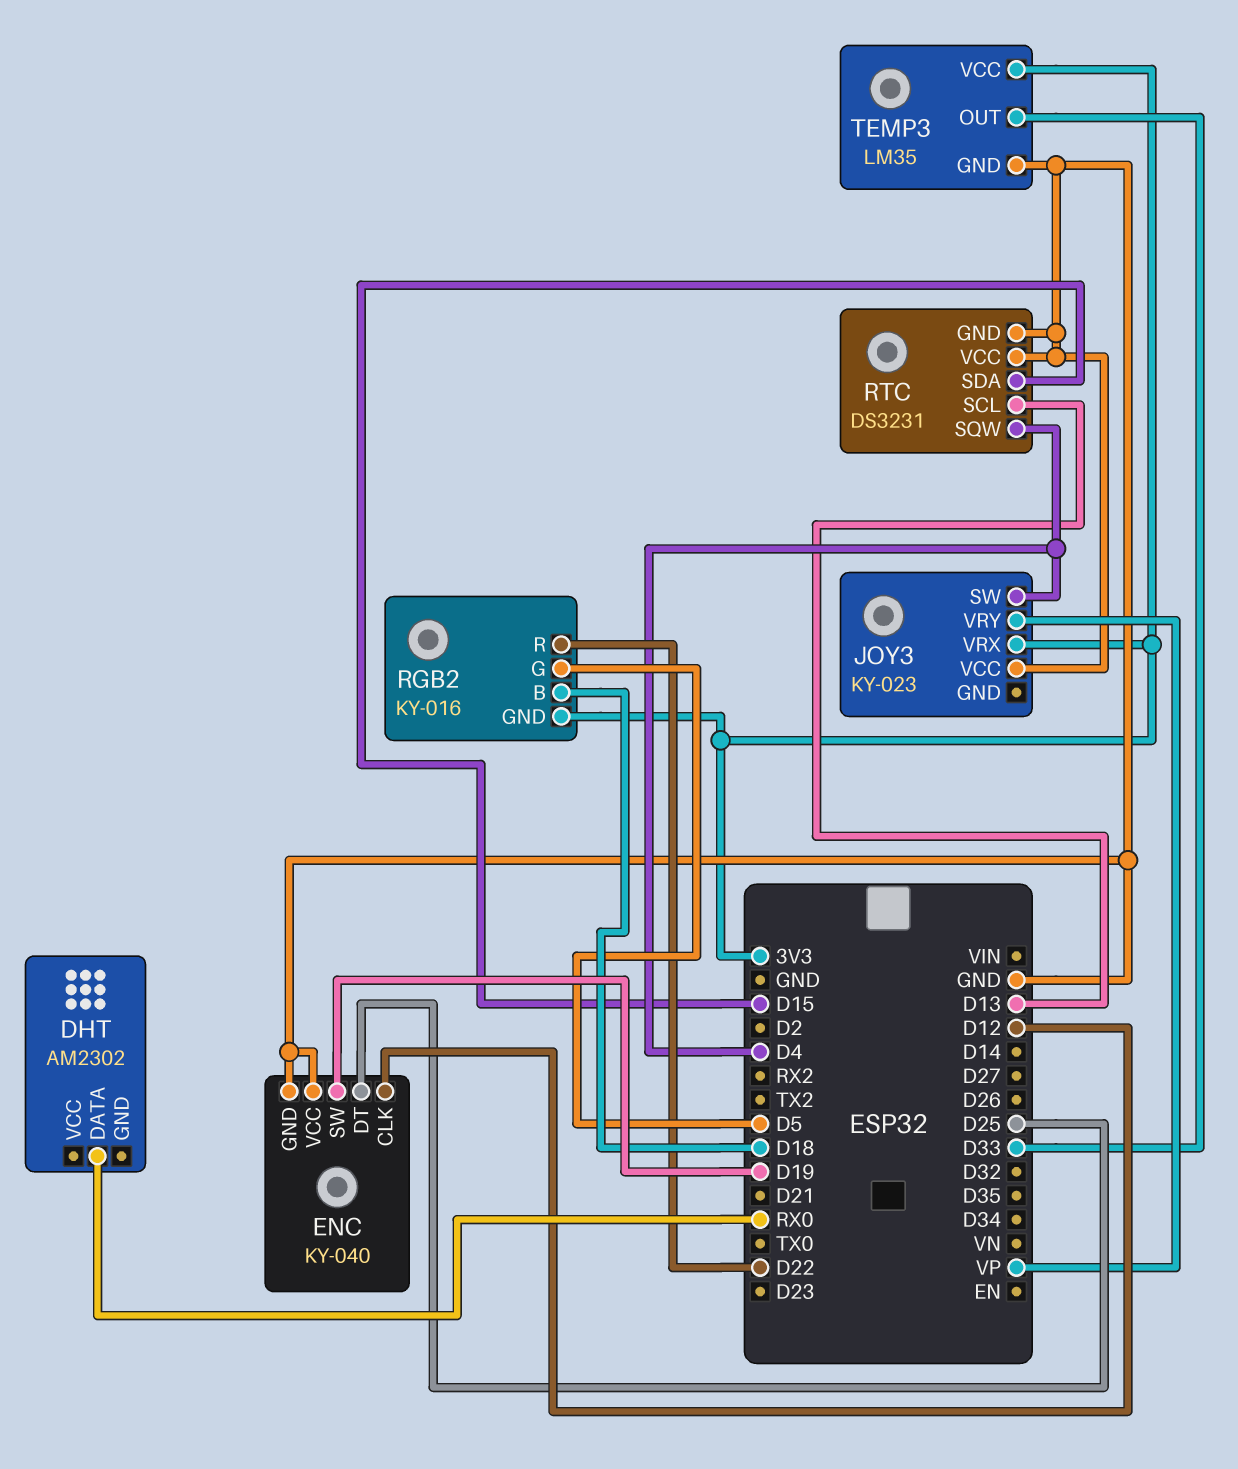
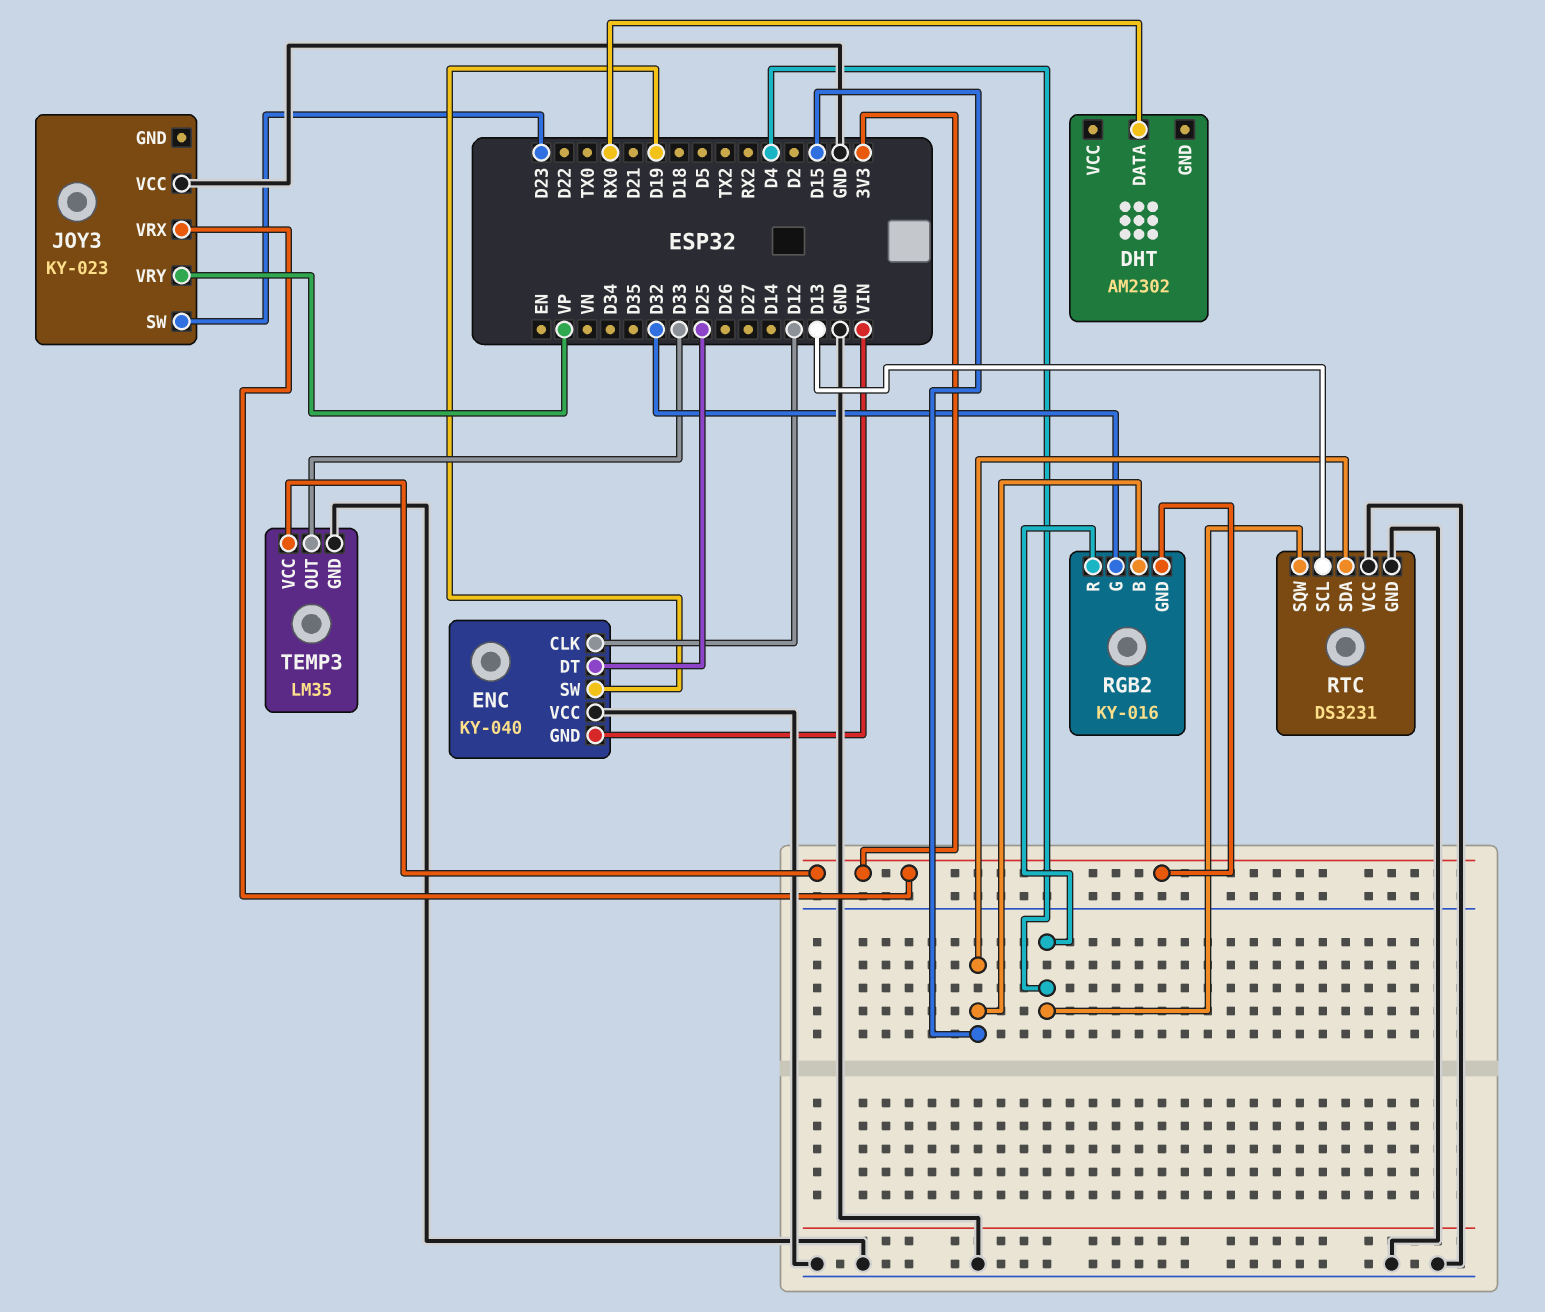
ENC pin GND: GND -> VIN
JOY3 pin SW: D4 -> D23
RGB2 pin B: D18 -> D15
RGB2 pin G: D5 -> D32
RGB2 pin R: D22 -> D4

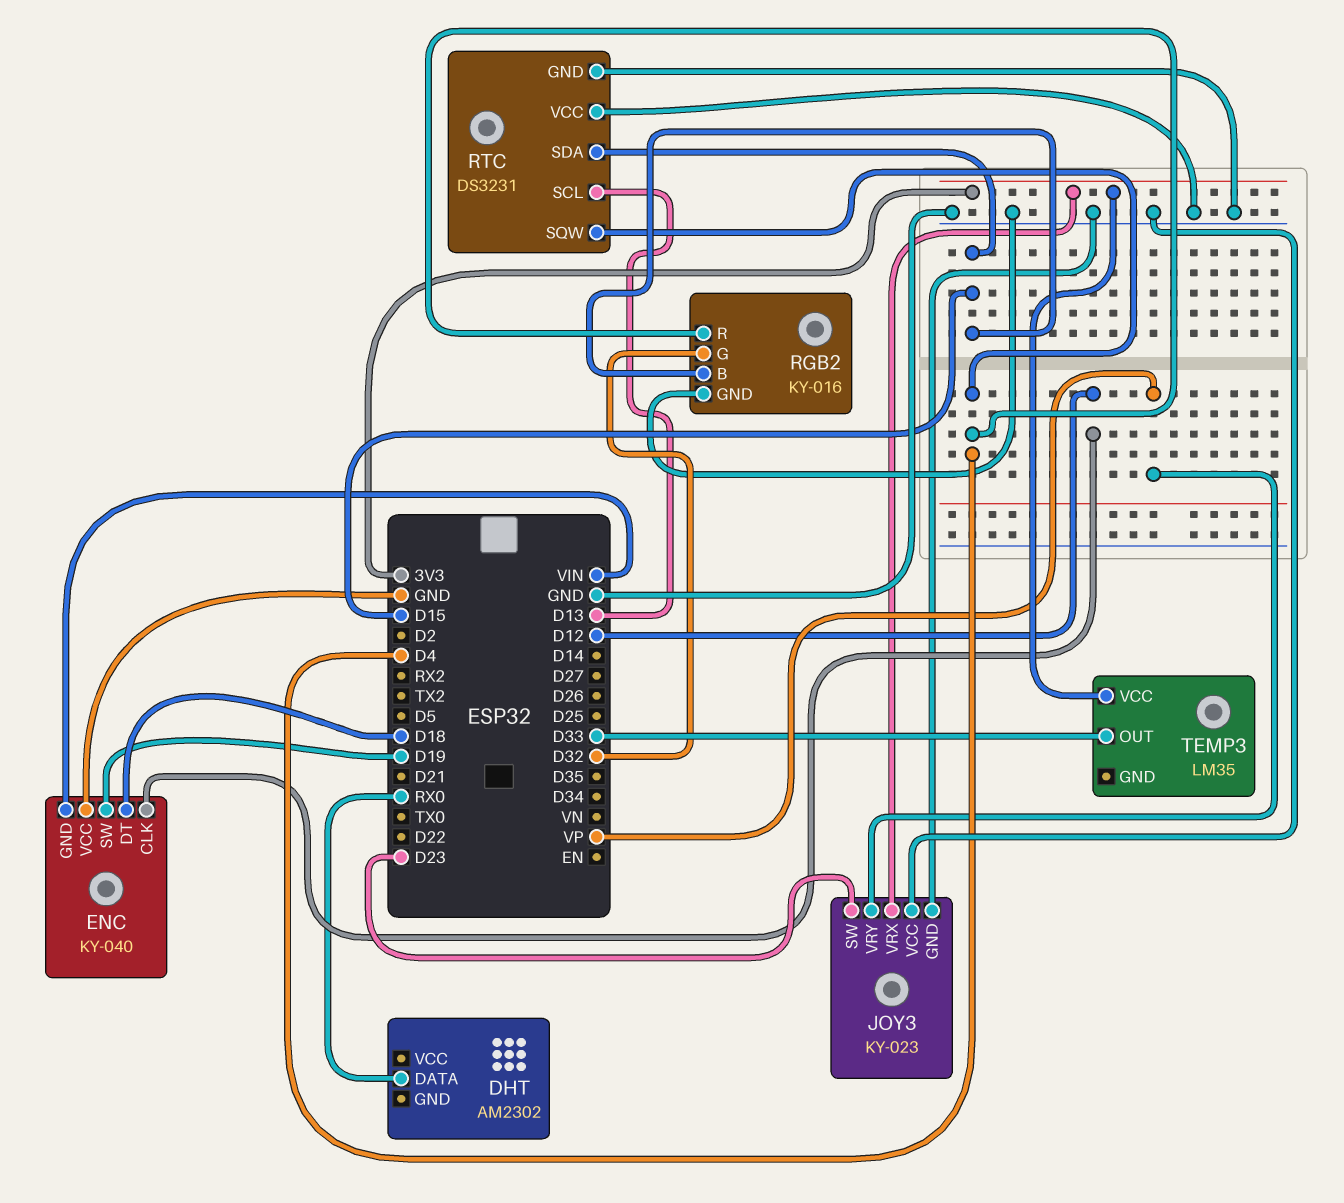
ENC pin DT: D25 -> D18
JOY3 pin GND: none -> GND
RGB2 pin GND: 3V3 -> GND
TEMP3 pin GND: GND -> none

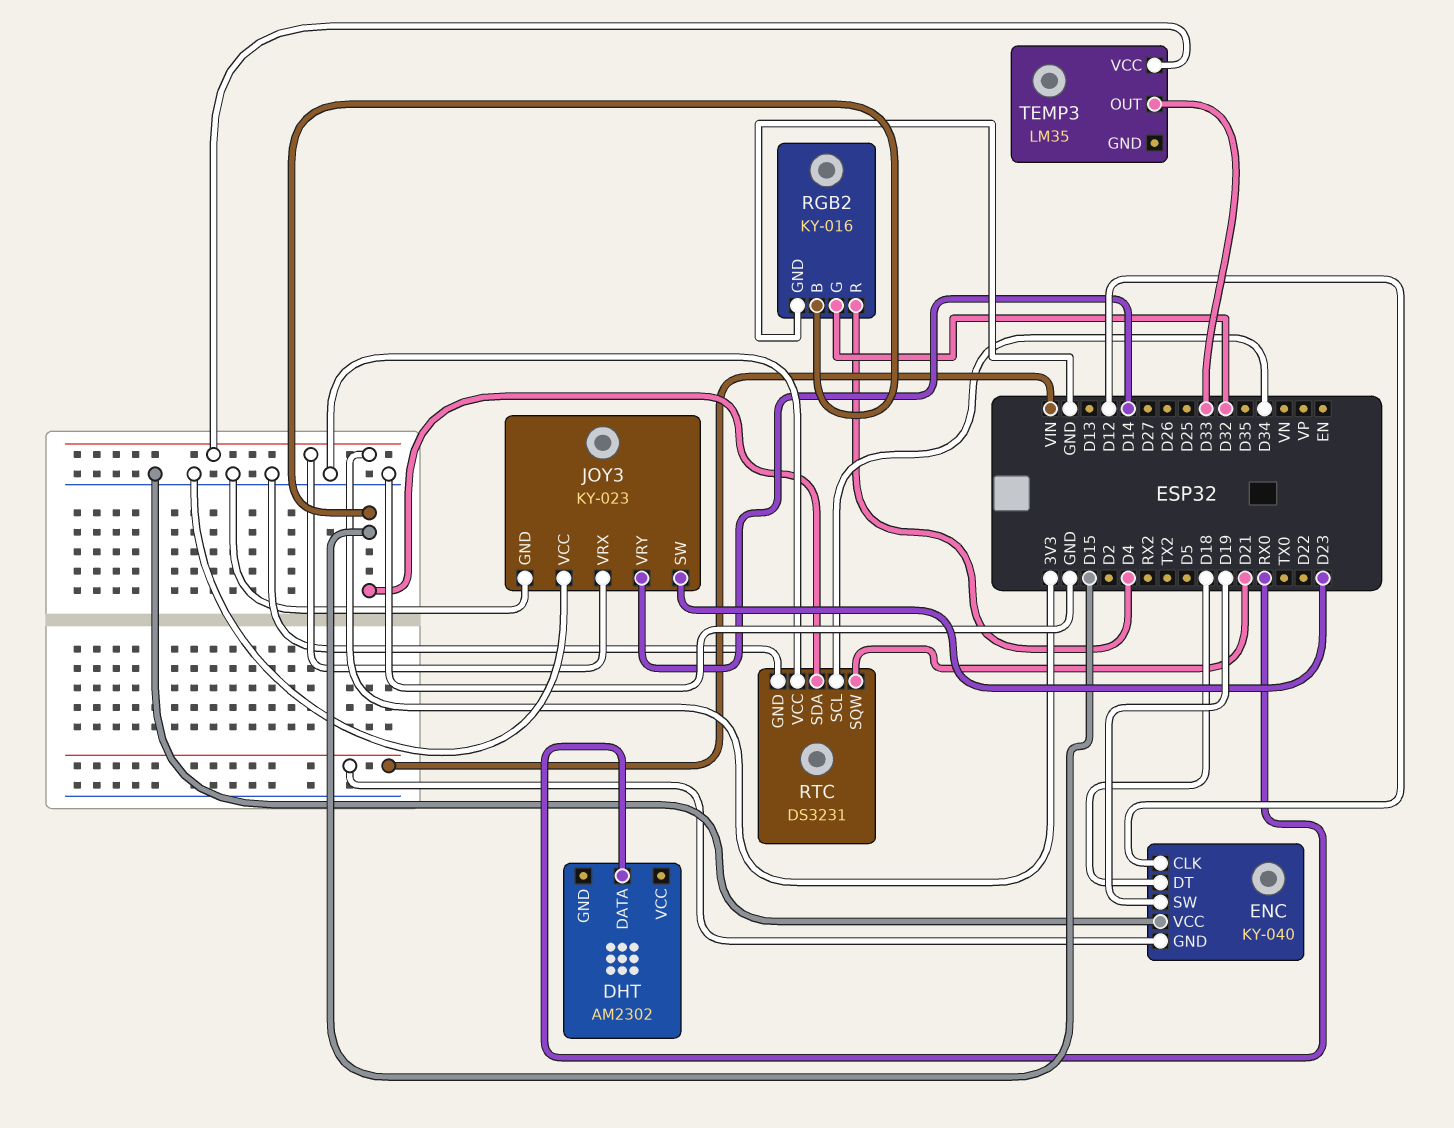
JOY3 pin VRY: VP -> D14
RTC pin SCL: D13 -> D34
RTC pin SQW: D4 -> D21

